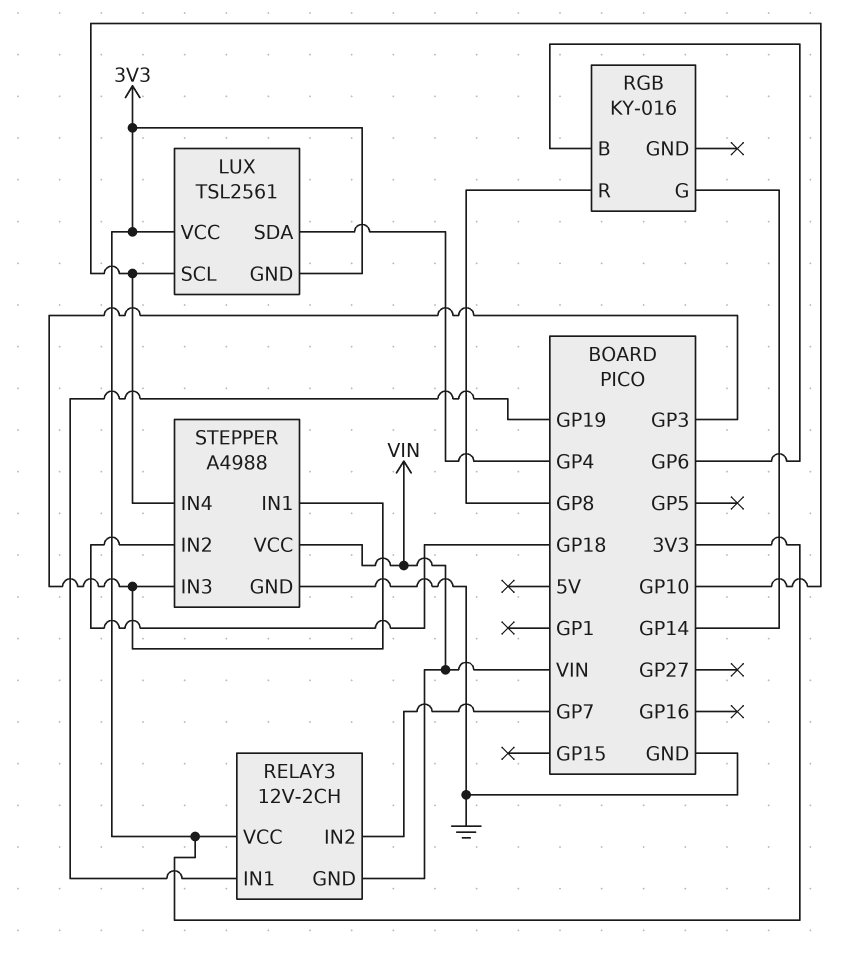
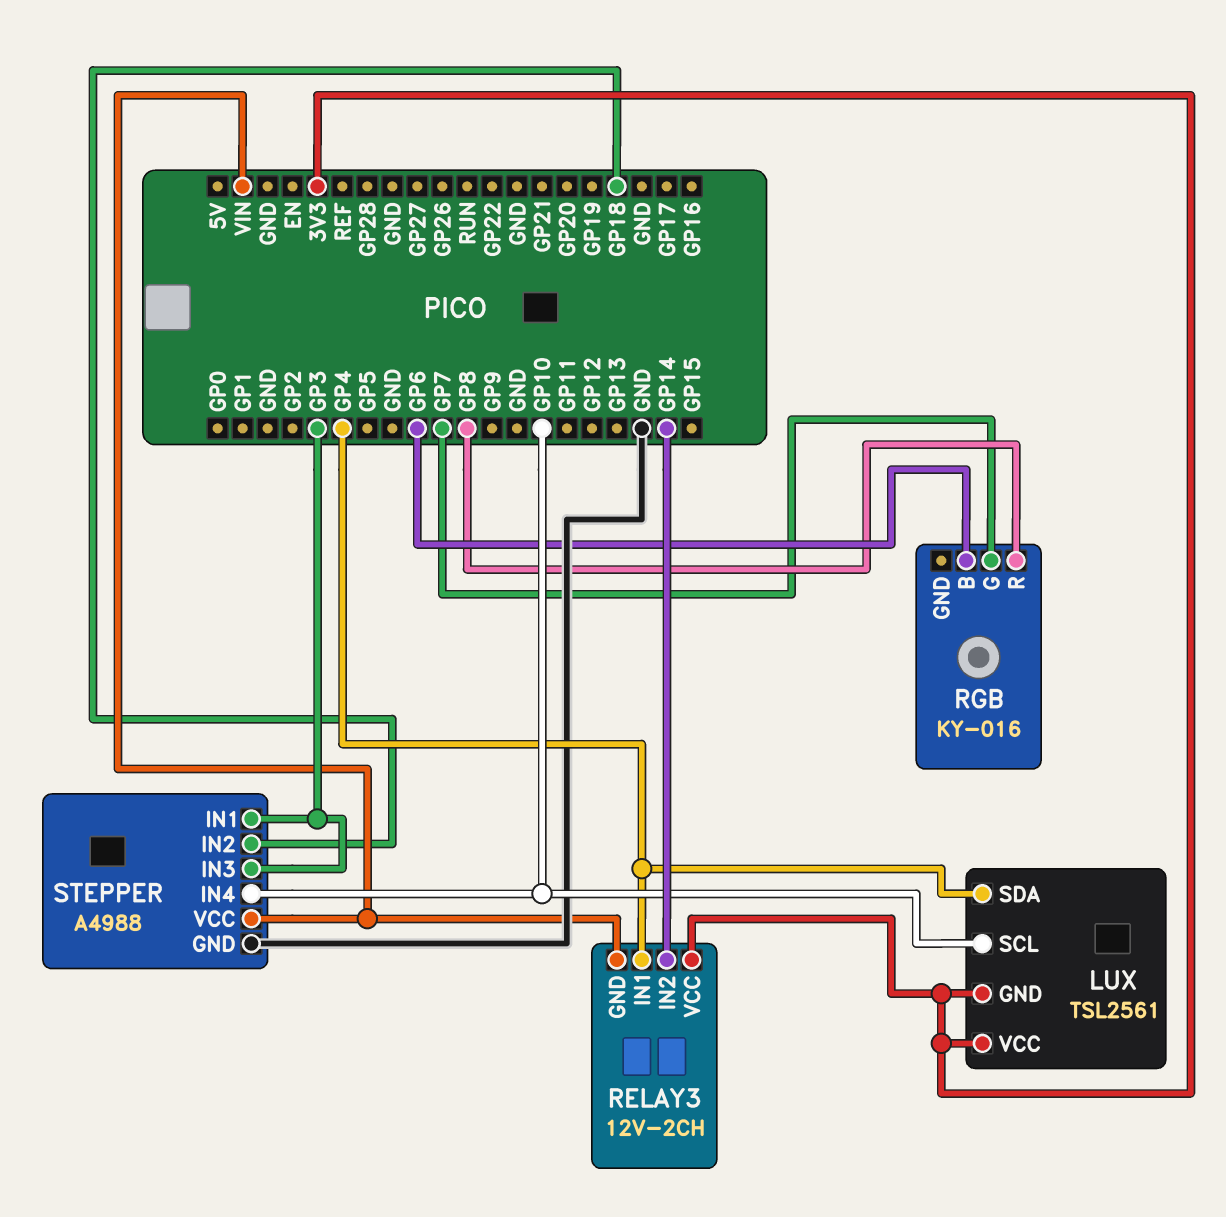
RELAY3 pin IN1: GP19 -> GP4
RELAY3 pin IN2: GP7 -> GP14
RGB pin G: GP14 -> GP7

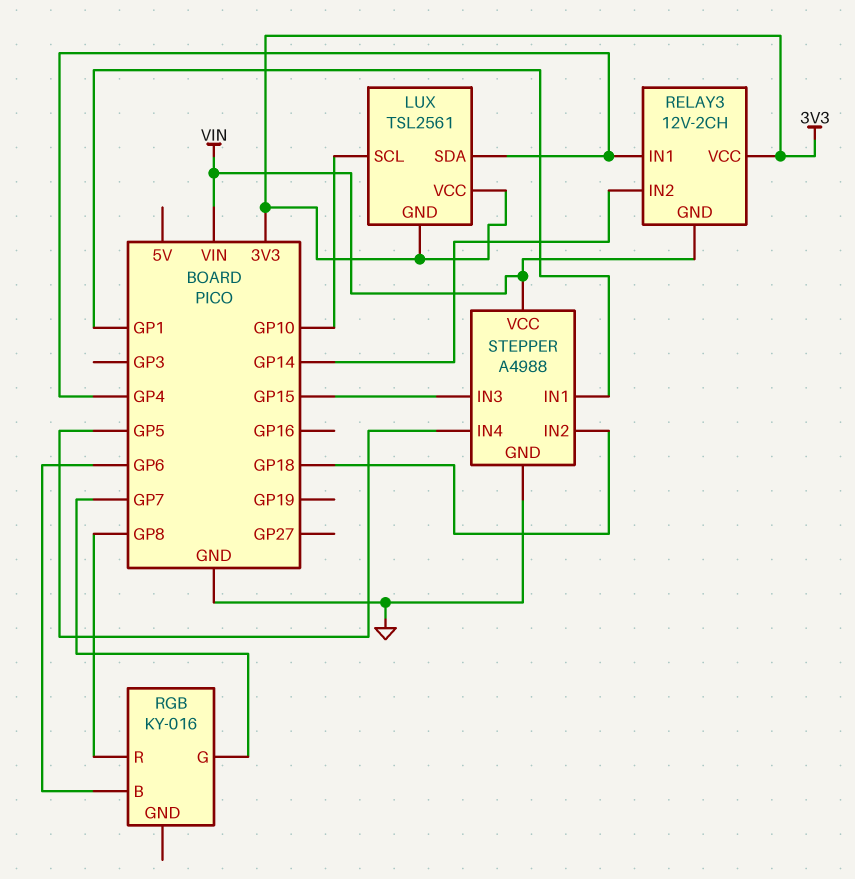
STEPPER pin IN1: GP3 -> GP1
STEPPER pin IN3: GP3 -> GP15
STEPPER pin IN4: GP10 -> GP5

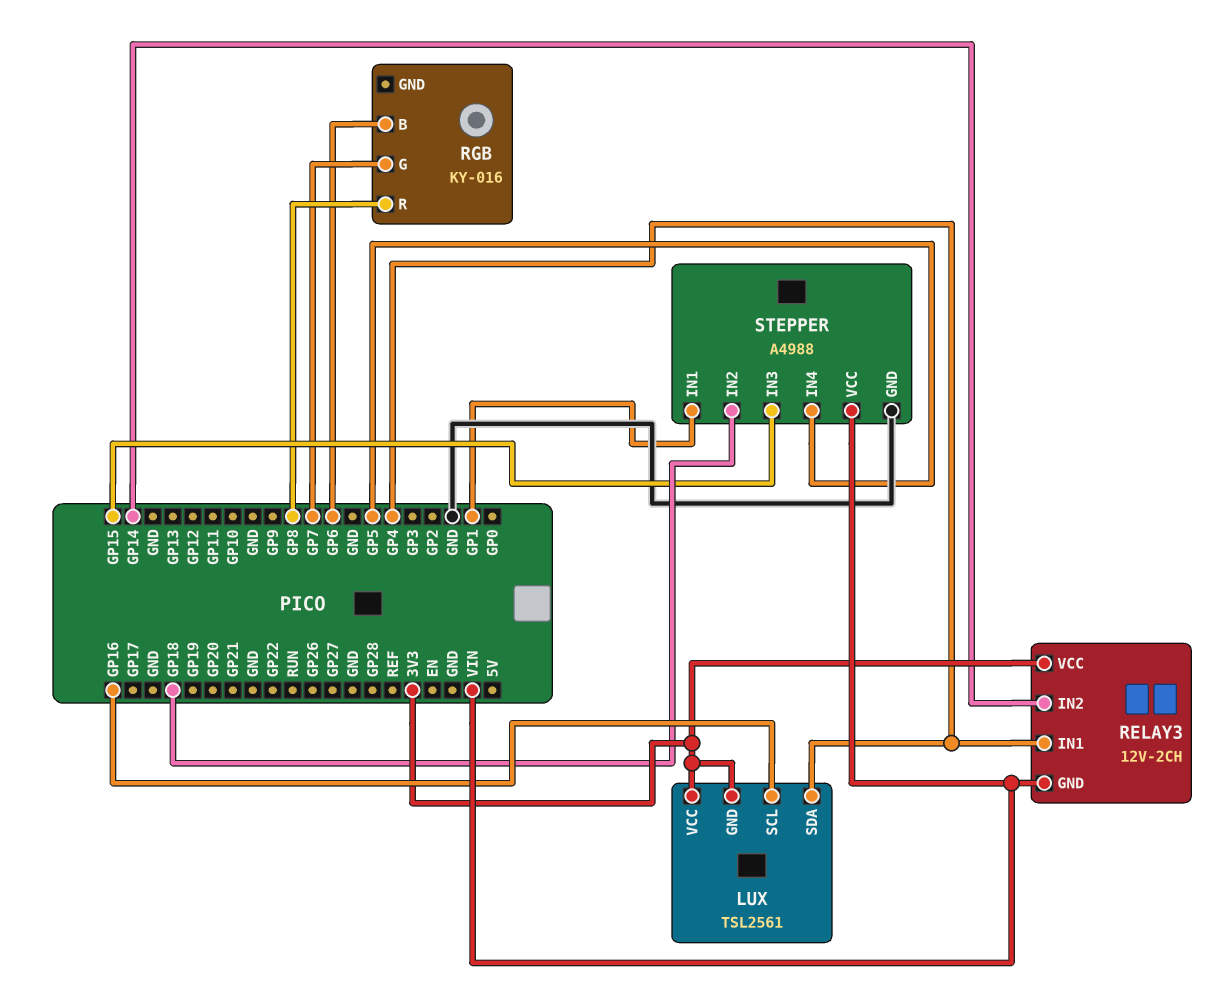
LUX pin SCL: GP10 -> GP16

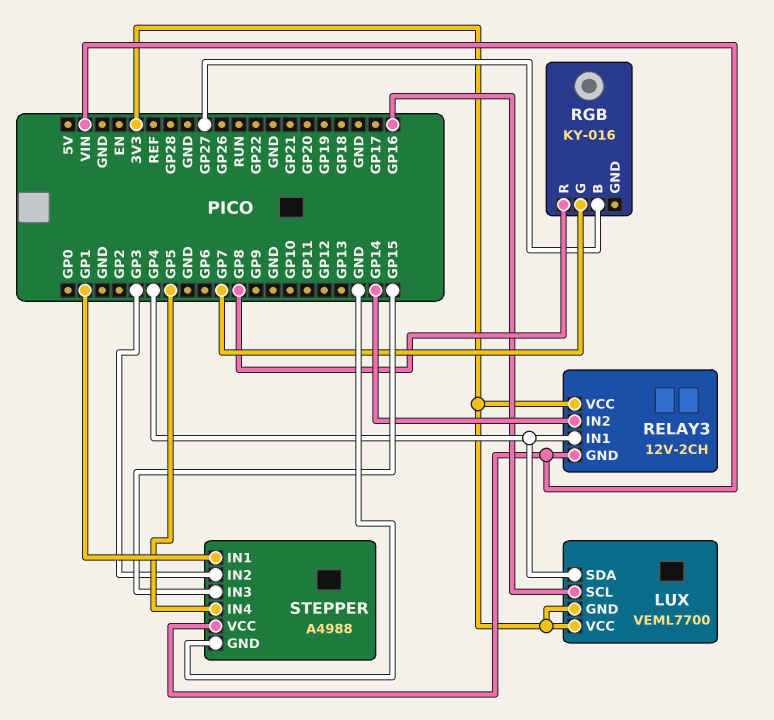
LUX: TSL2561 -> VEML7700
RGB pin B: GP6 -> GP27
STEPPER pin IN2: GP18 -> GP3

